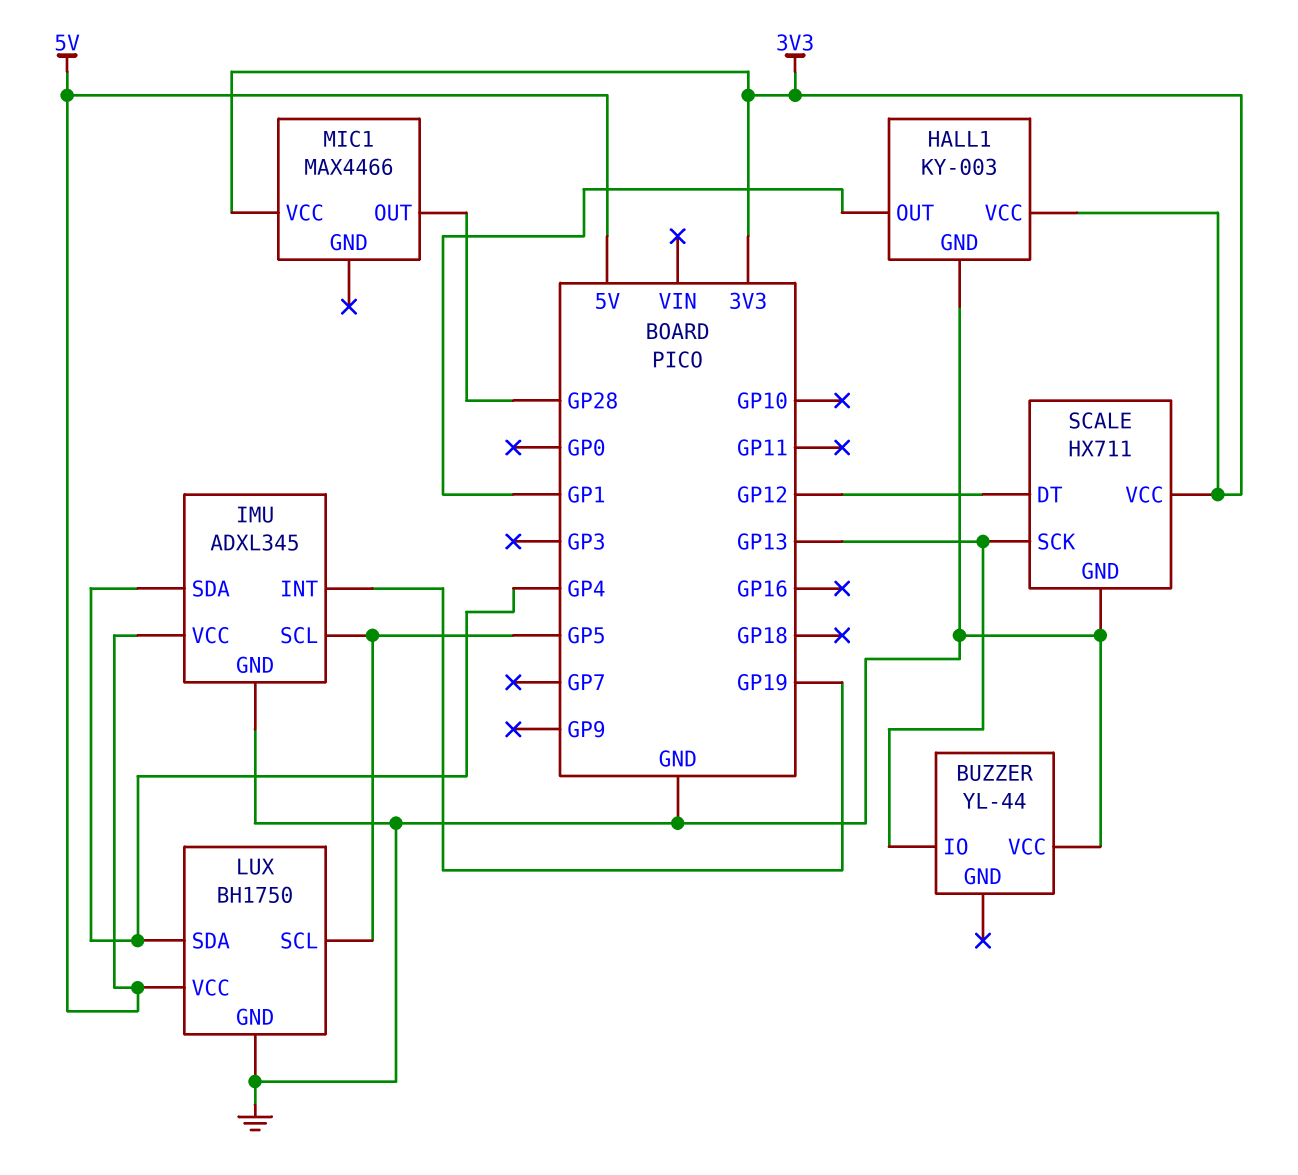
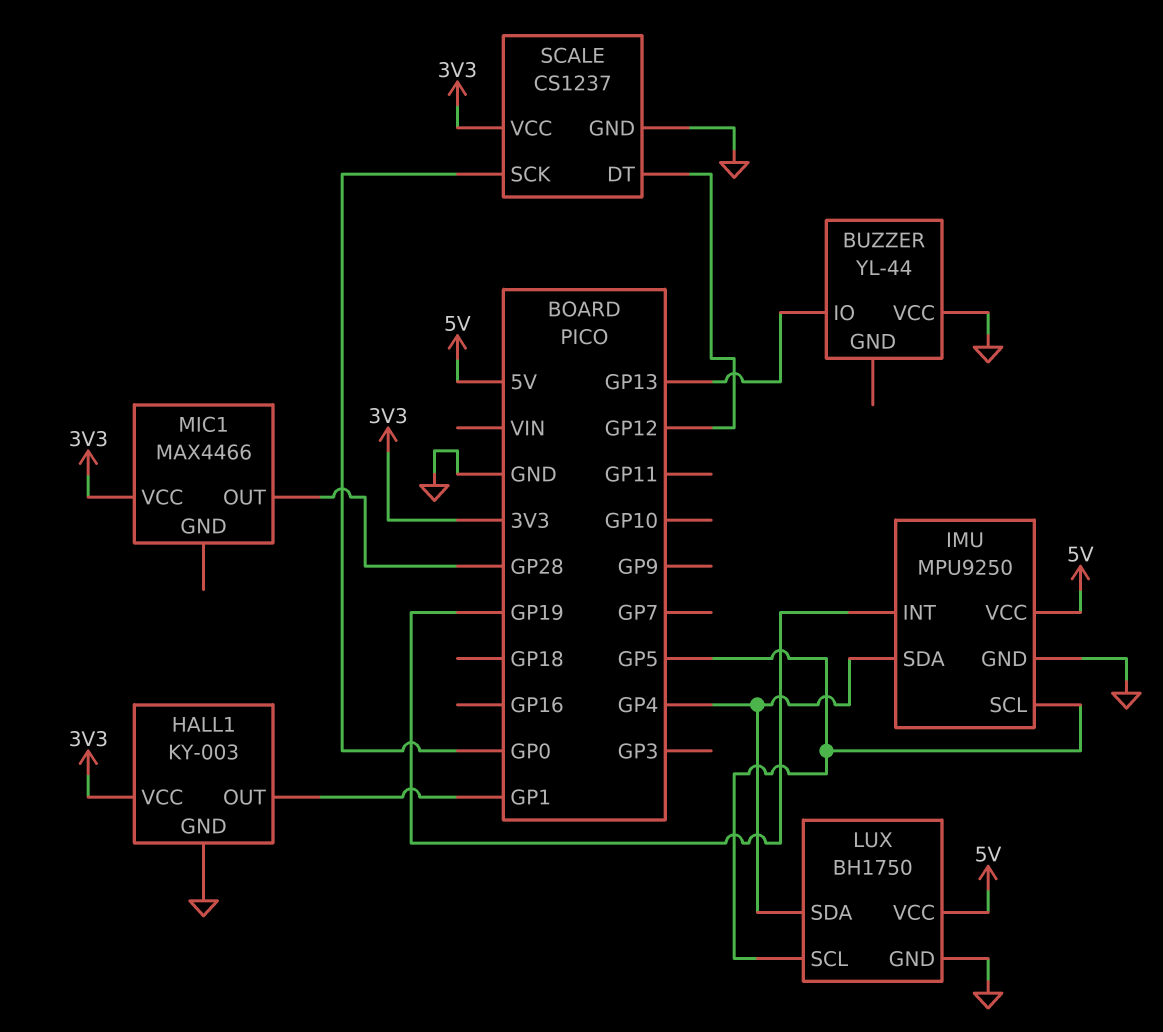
IMU: ADXL345 -> MPU9250
SCALE: HX711 -> CS1237
SCALE pin SCK: GP13 -> GP0

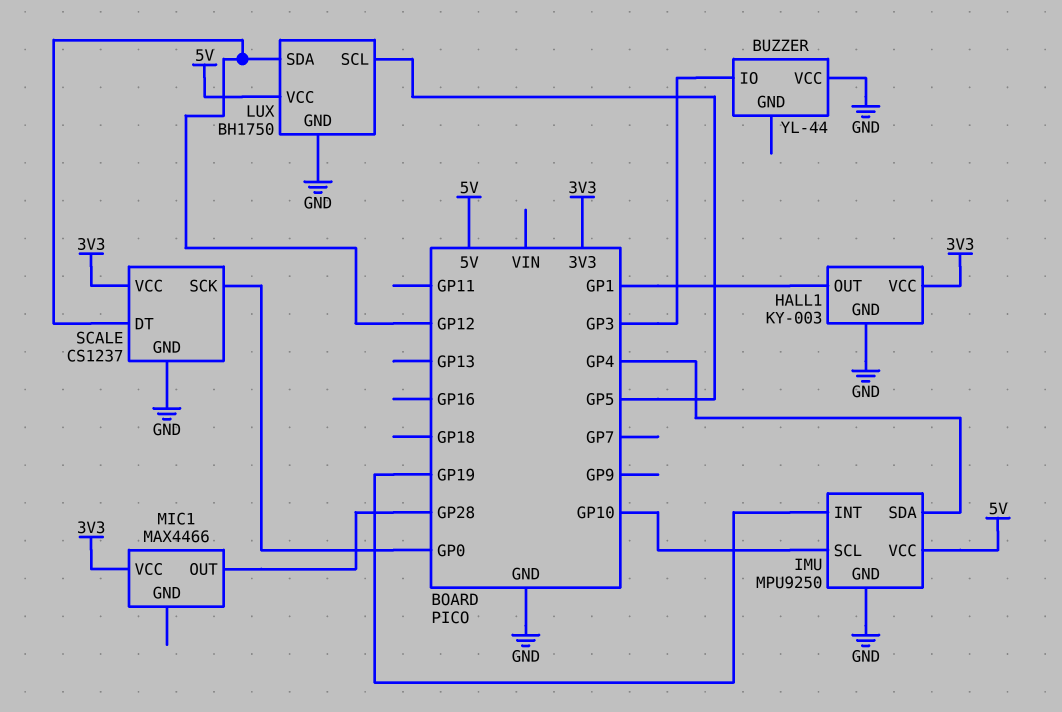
BUZZER pin IO: GP13 -> GP3
IMU pin SCL: GP5 -> GP10
LUX pin SDA: GP4 -> GP12

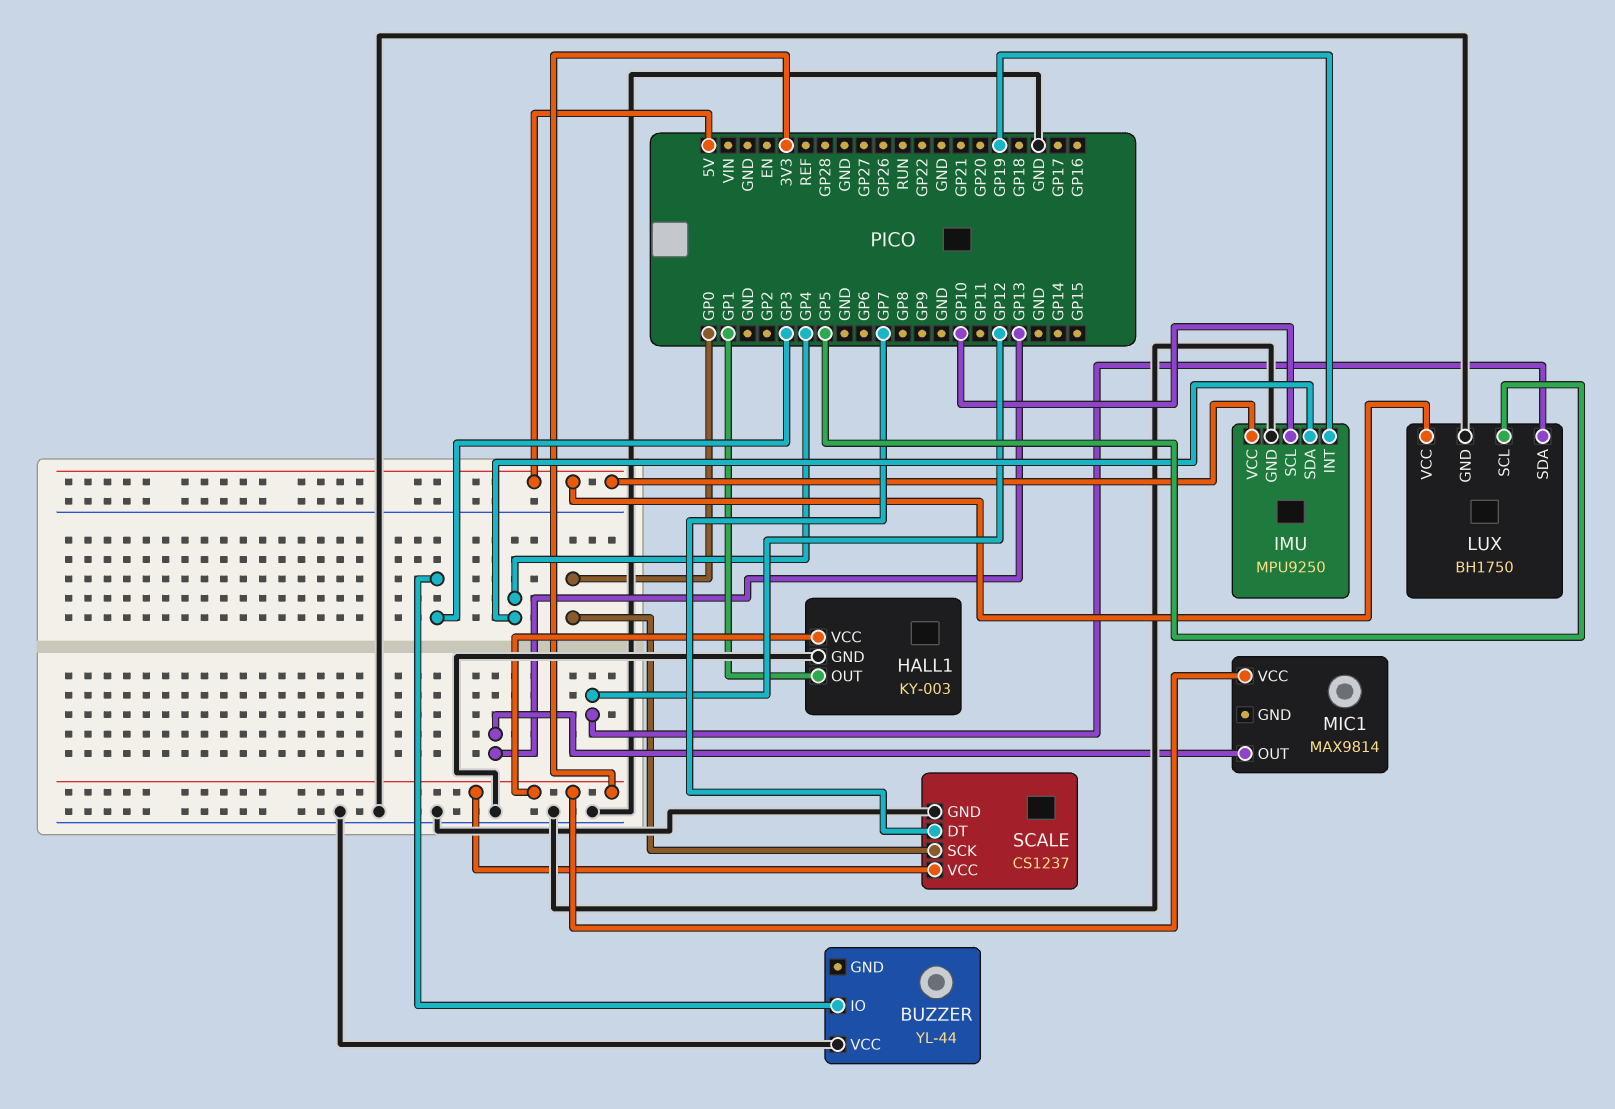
MIC1: MAX4466 -> MAX9814
MIC1 pin OUT: GP28 -> GP13
SCALE pin DT: GP12 -> GP7

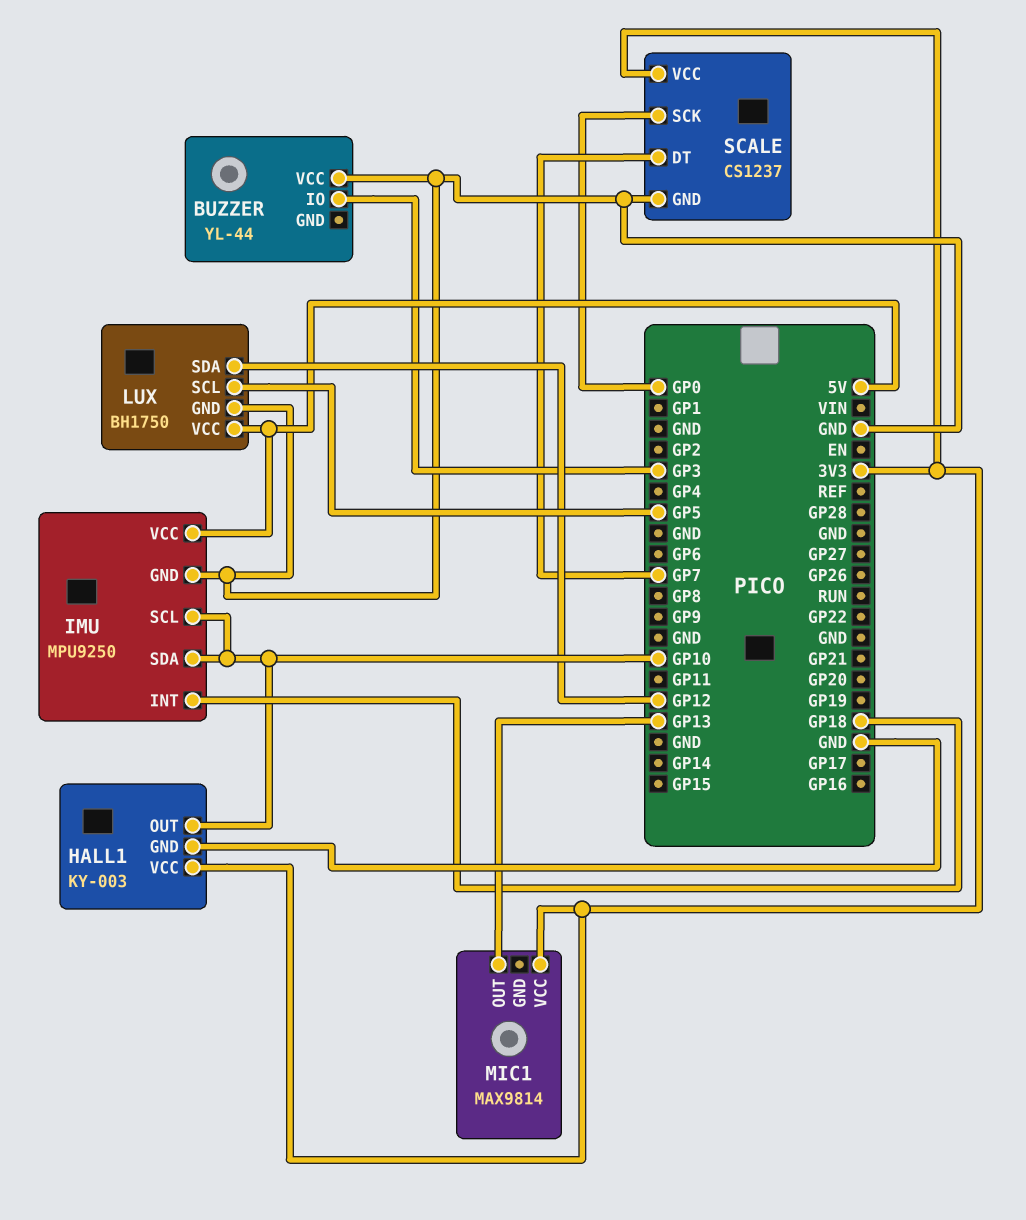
HALL1 pin OUT: GP1 -> GP10
IMU pin INT: GP19 -> GP18
IMU pin SDA: GP4 -> GP10

